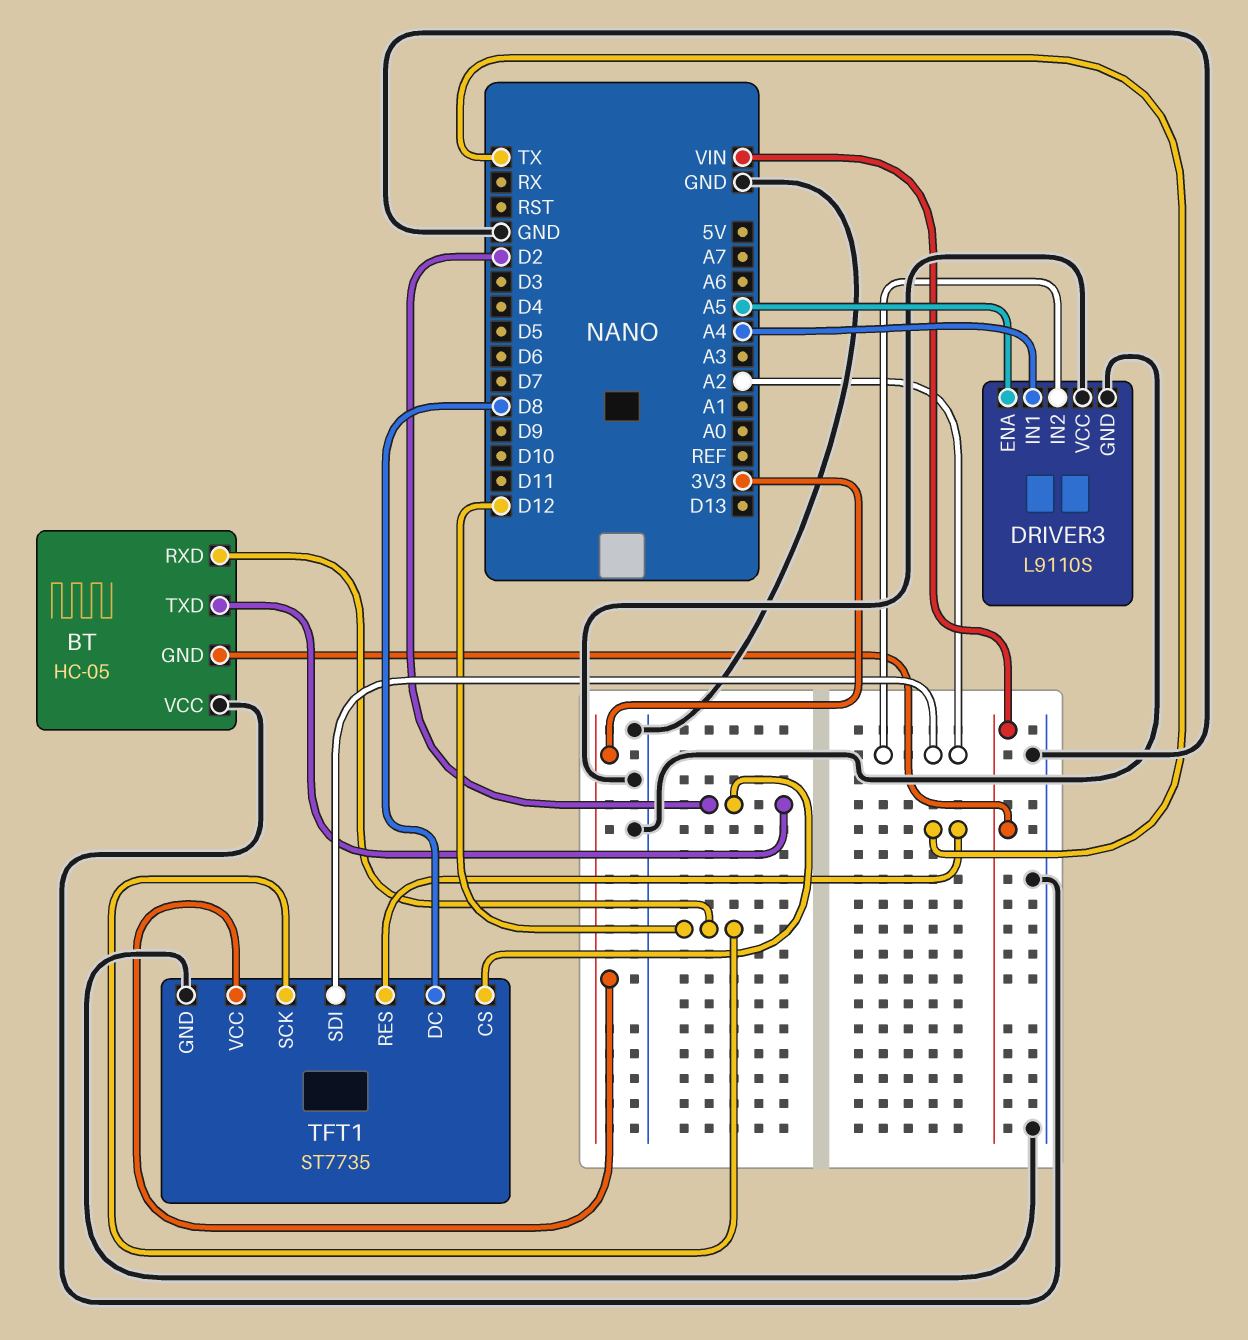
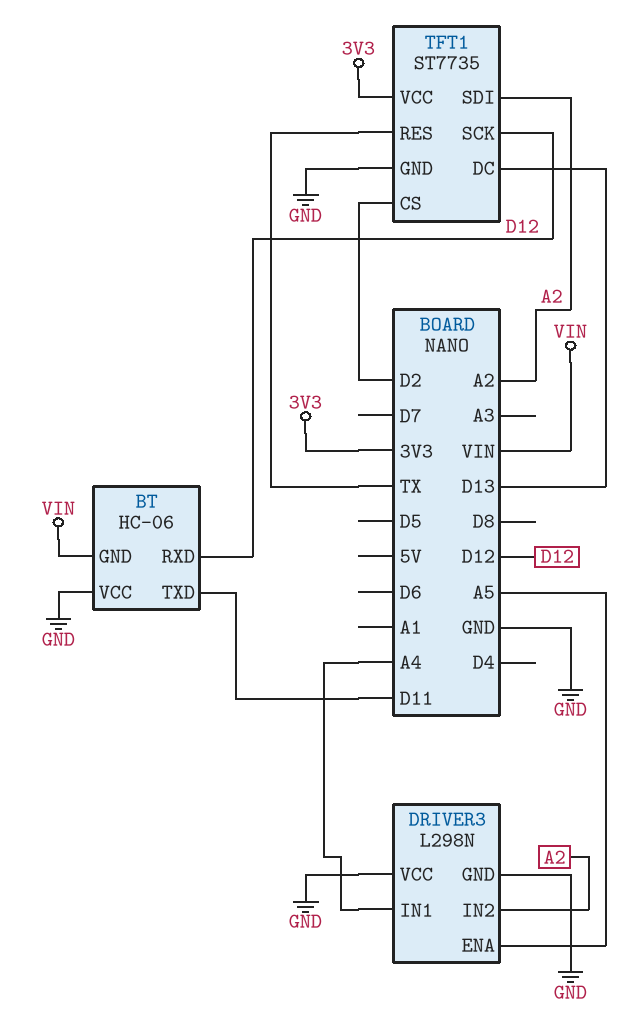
BT: HC-05 -> HC-06
BT pin TXD: D2 -> D11
DRIVER3: L9110S -> L298N
TFT1 pin DC: D8 -> D13

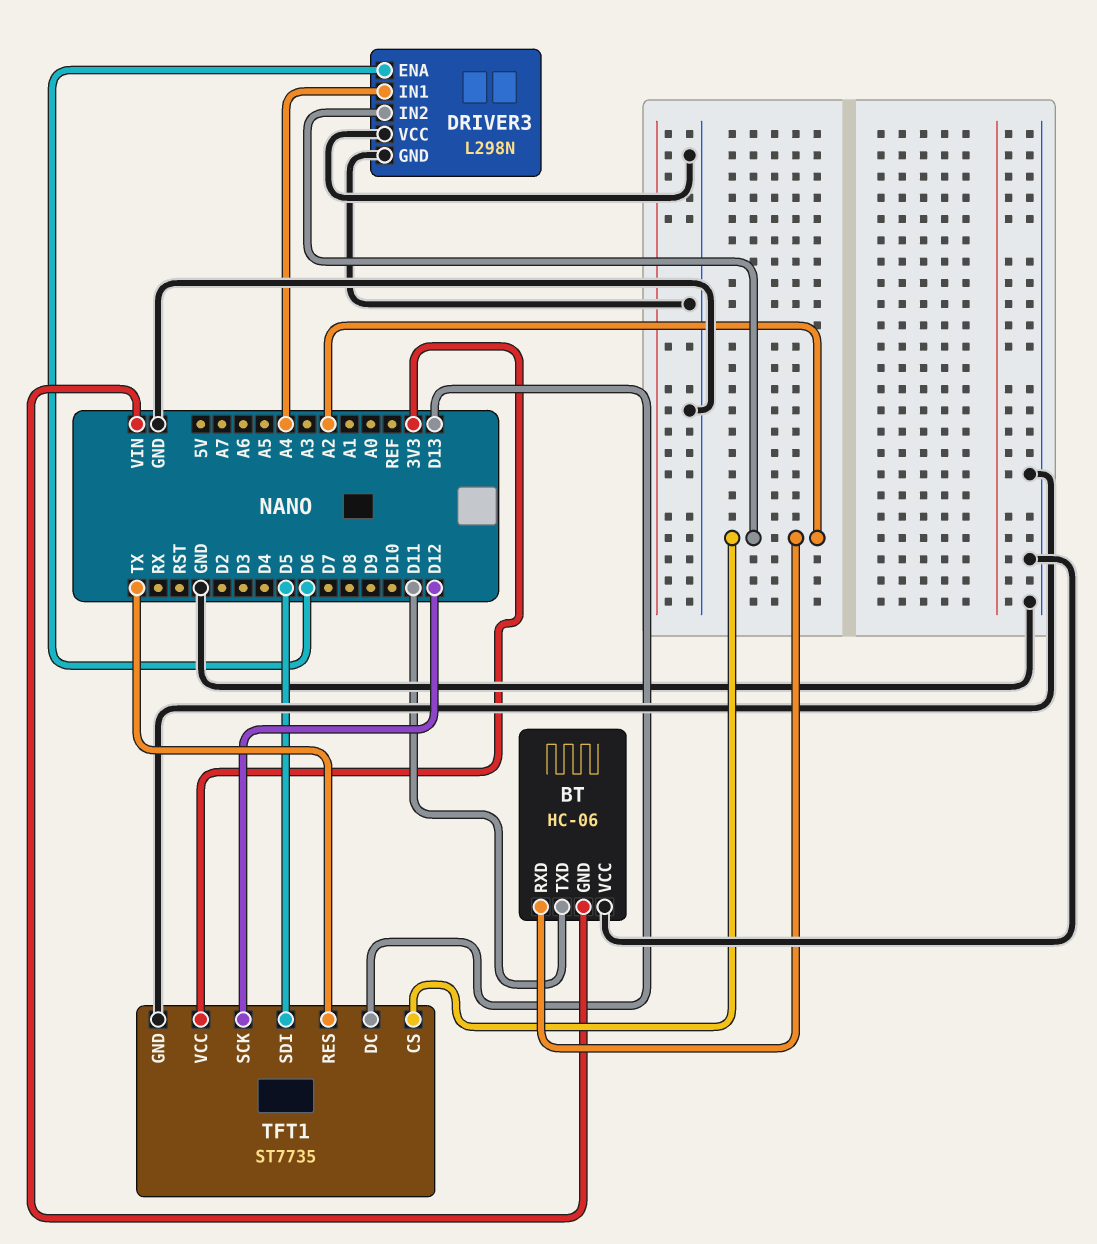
BT pin RXD: D12 -> A2
DRIVER3 pin ENA: A5 -> D6
TFT1 pin CS: D2 -> A2
TFT1 pin SDI: A2 -> D5

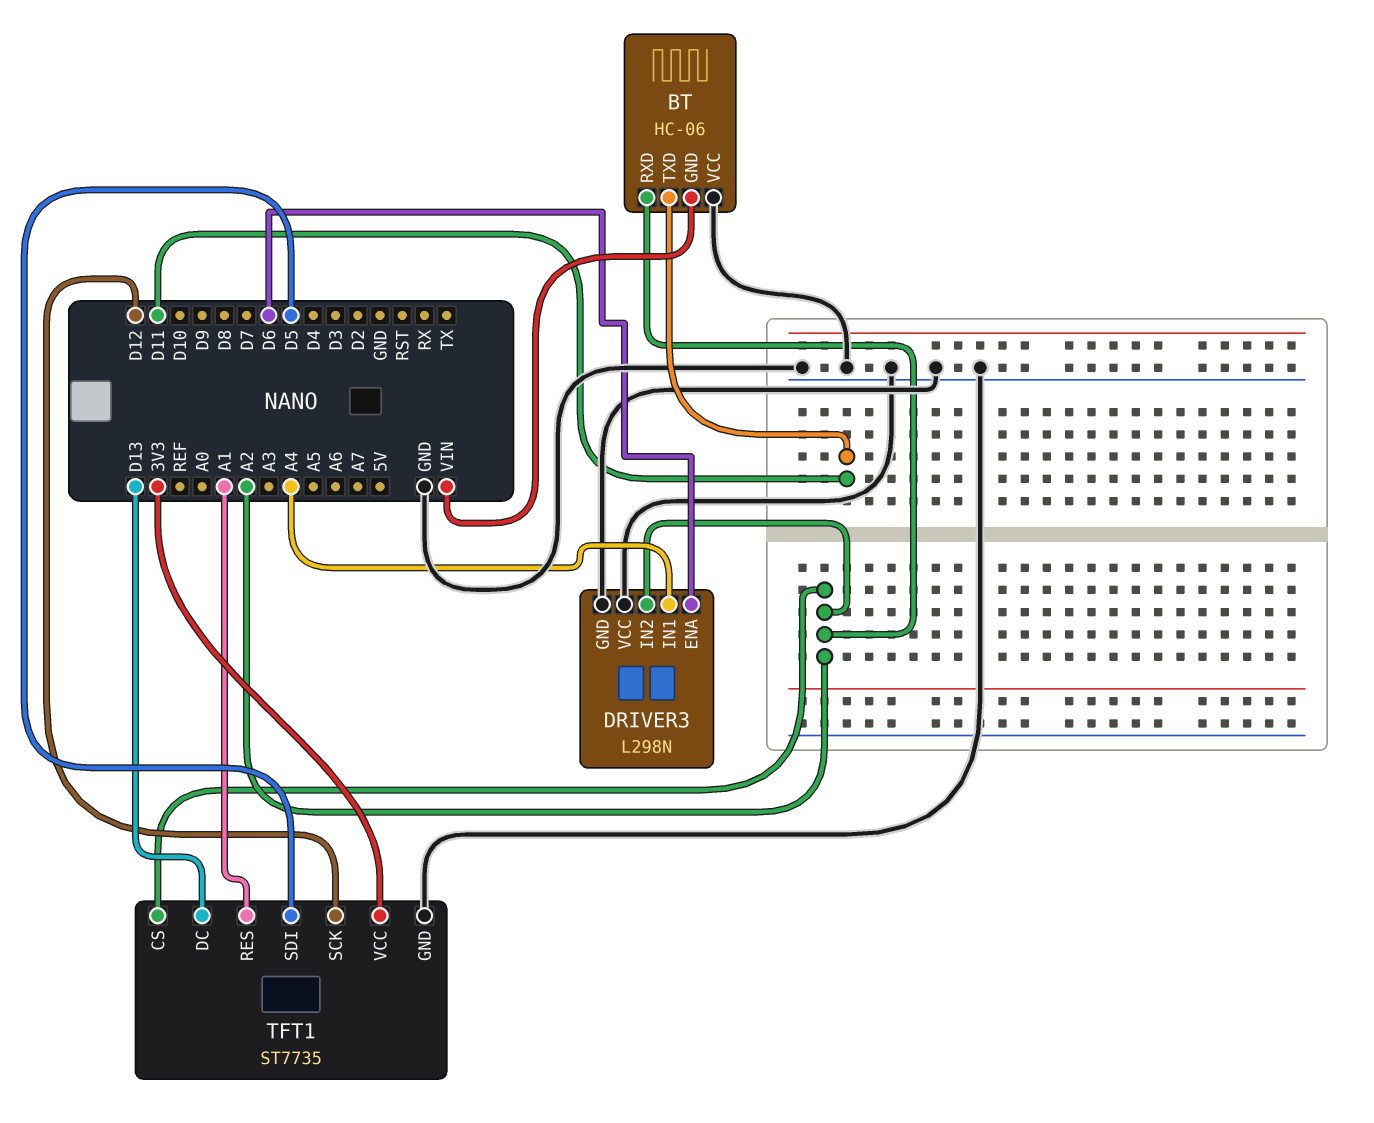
TFT1 pin RES: TX -> A1

